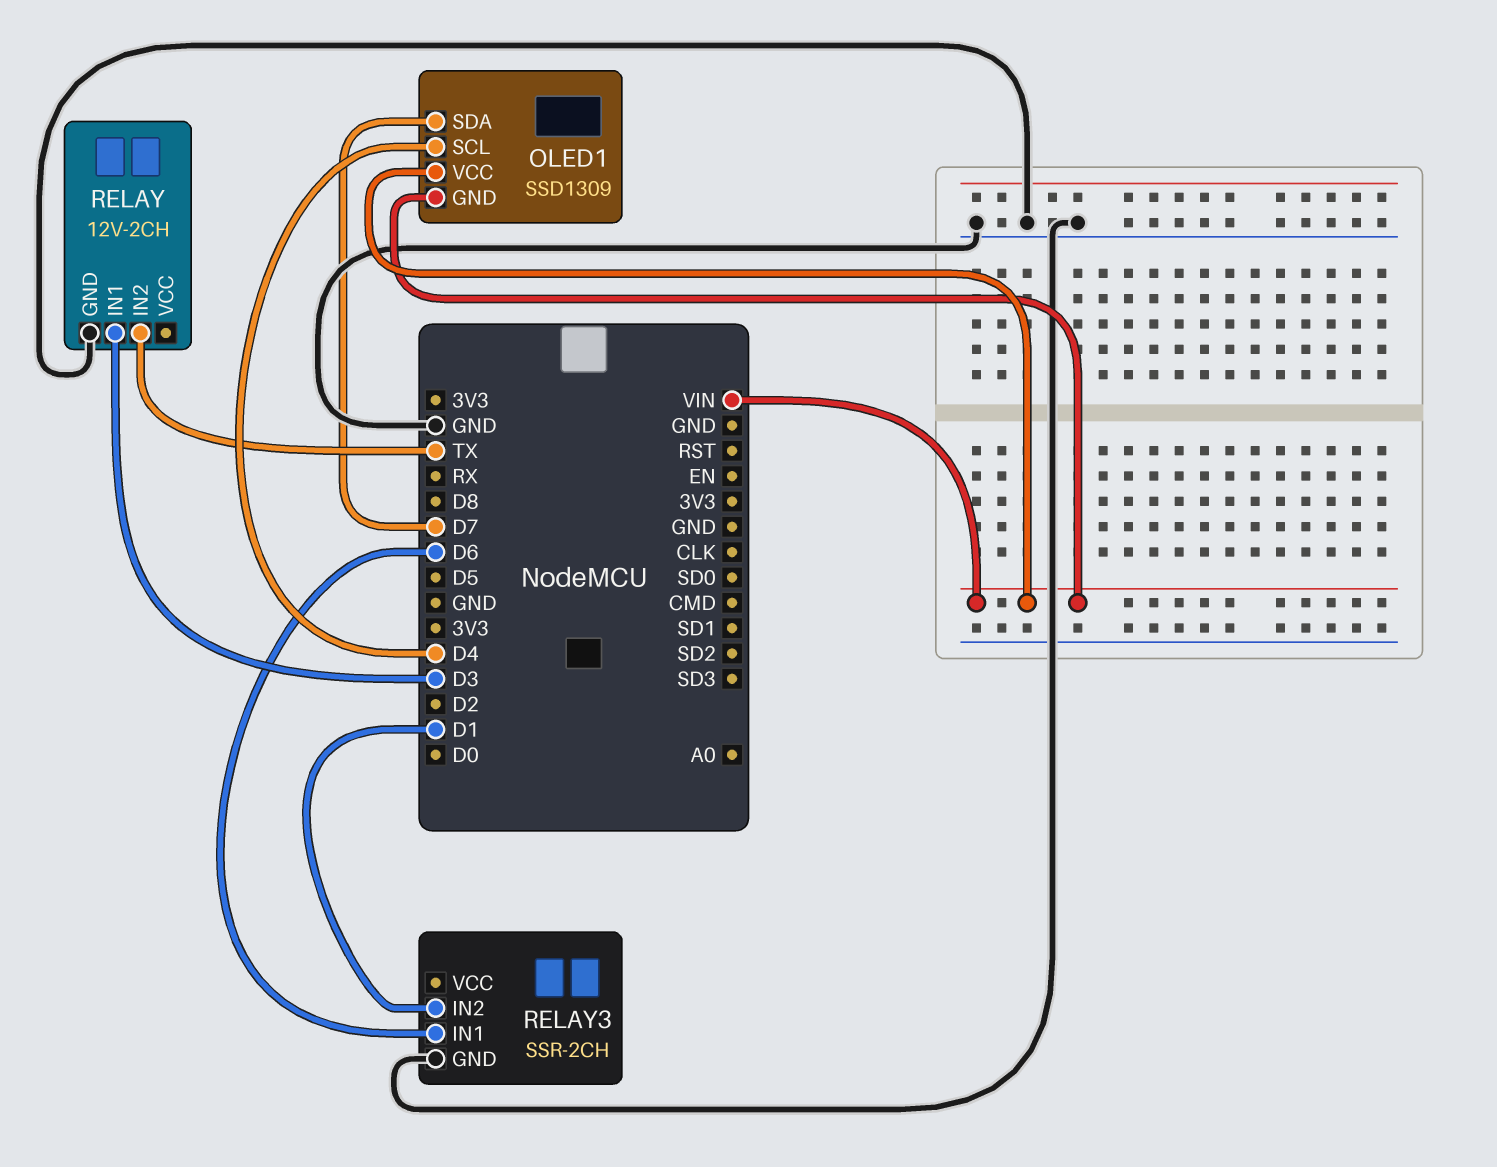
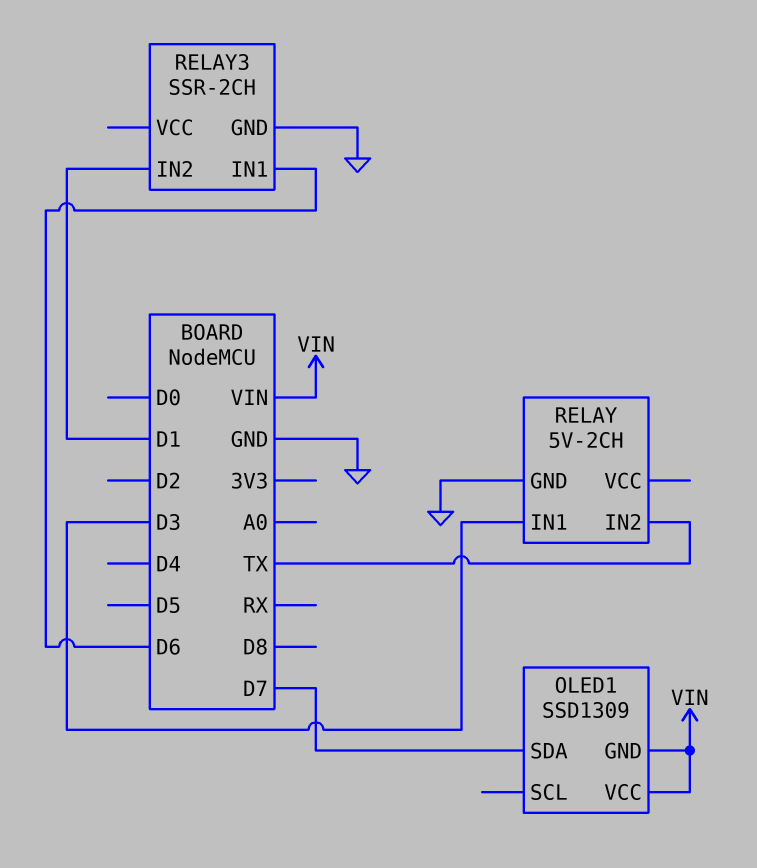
OLED1 pin SCL: D4 -> none
RELAY: 12V-2CH -> 5V-2CH

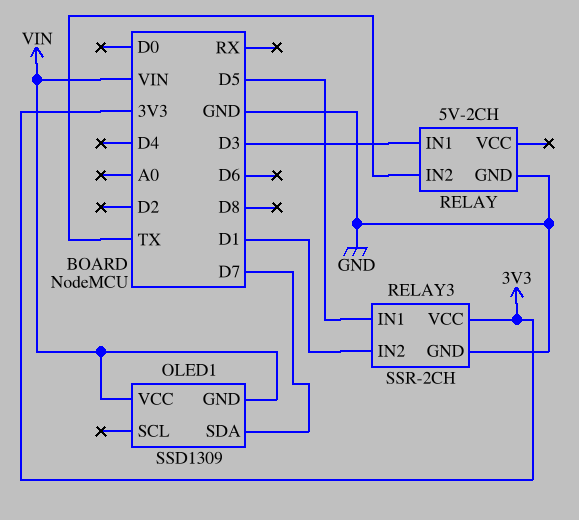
RELAY3 pin IN1: D6 -> D5
RELAY3 pin VCC: none -> 3V3

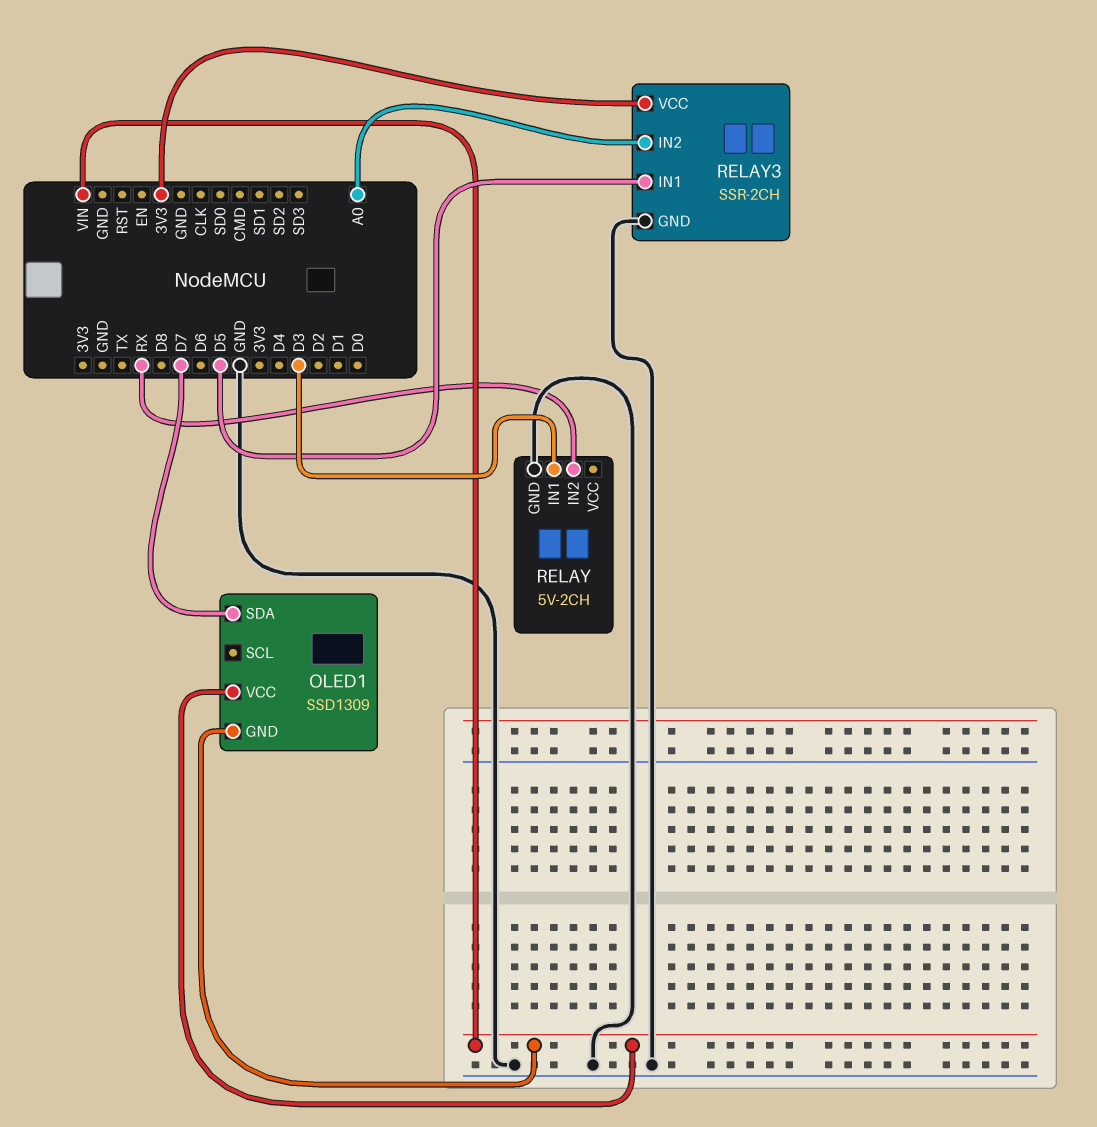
RELAY pin IN2: TX -> RX
RELAY3 pin IN2: D1 -> A0

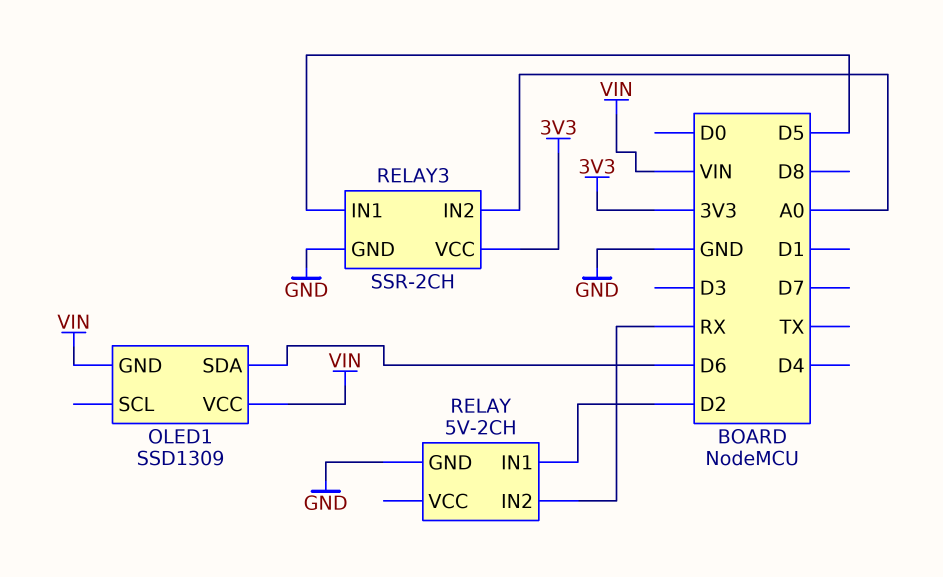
OLED1 pin SDA: D7 -> D6
RELAY pin IN1: D3 -> D2

